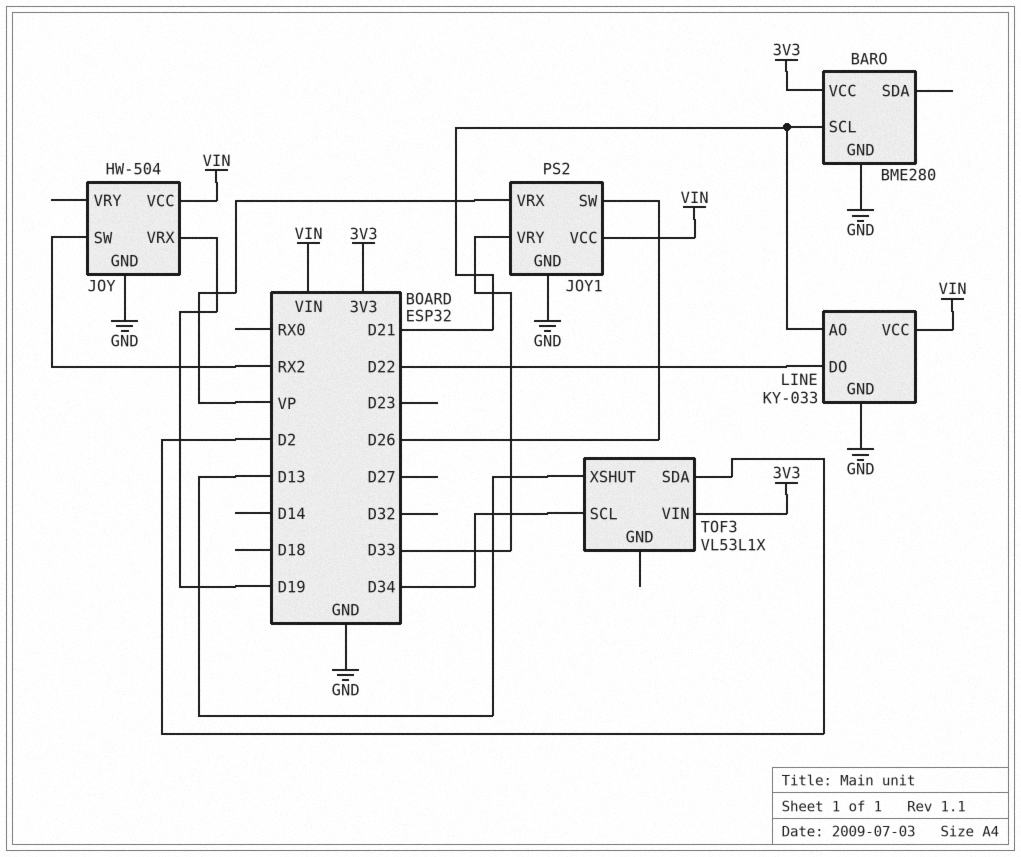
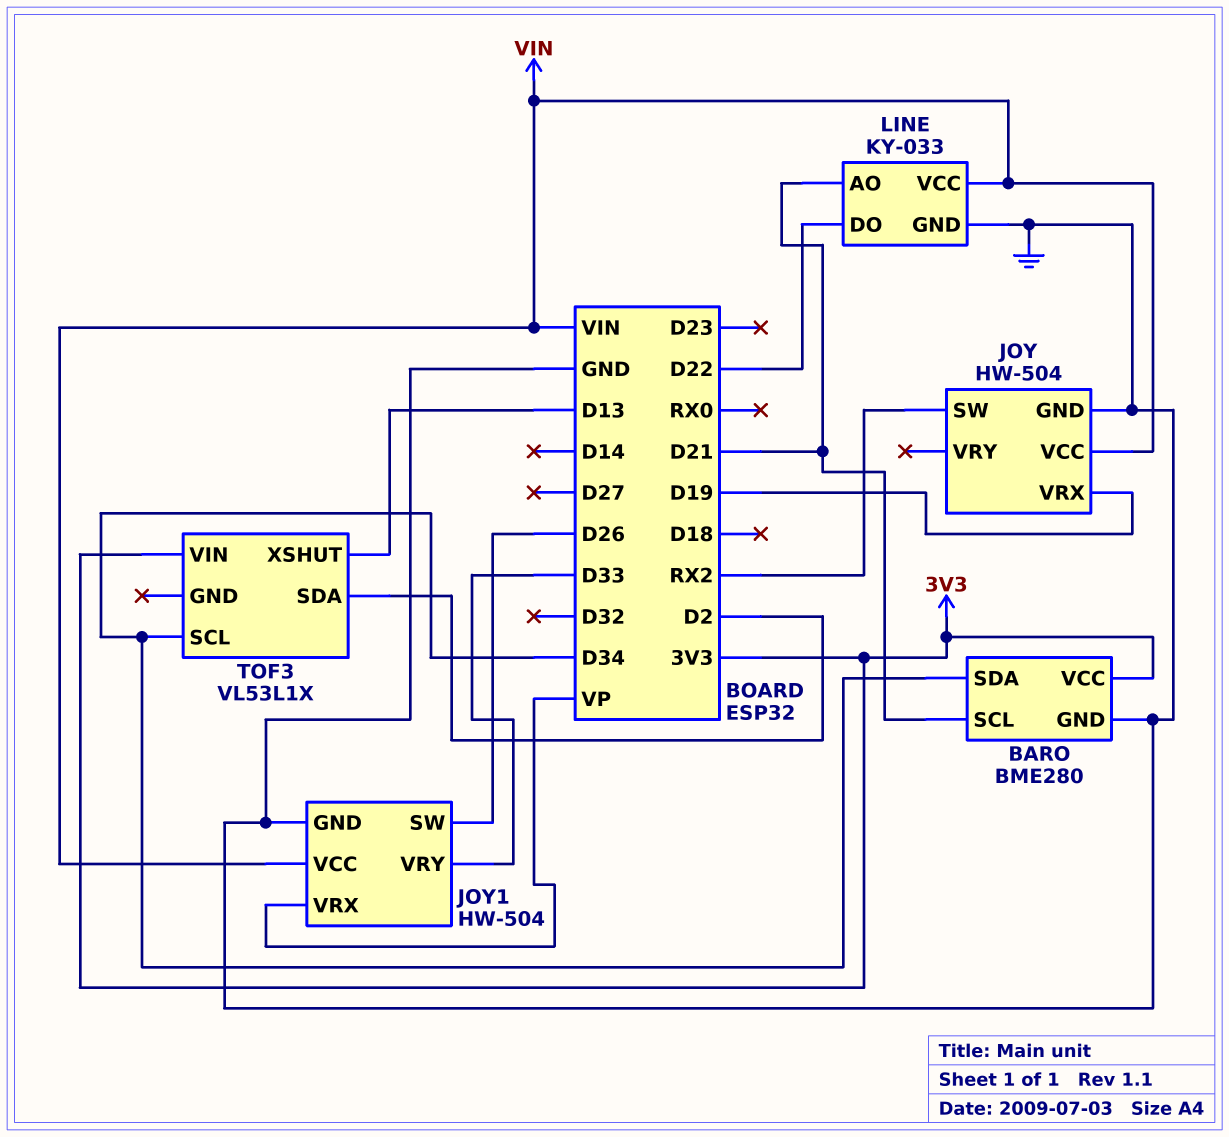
BARO pin SDA: none -> D34
JOY1: PS2 -> HW-504

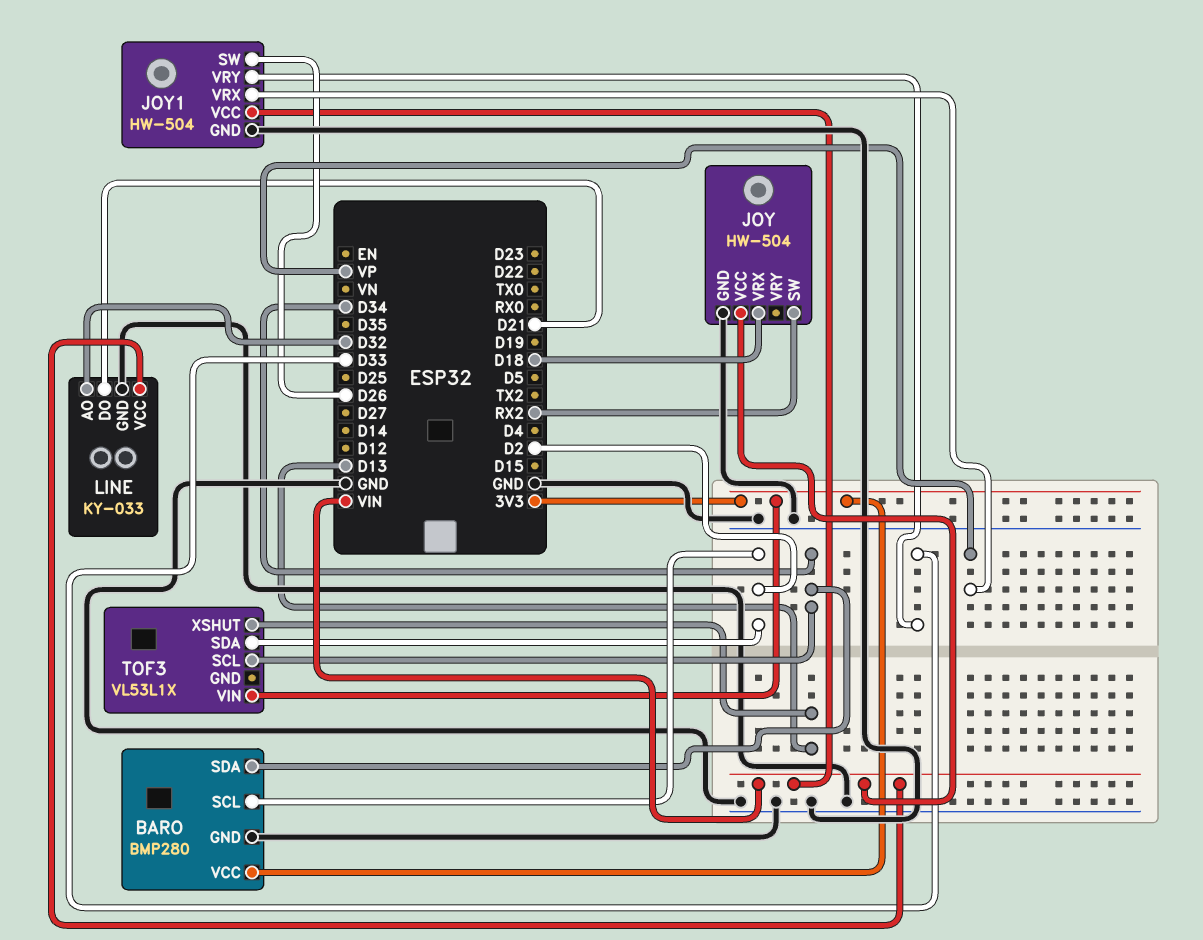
BARO: BME280 -> BMP280
BARO pin SCL: D21 -> D2
JOY pin VRX: D19 -> D18
LINE pin AO: D21 -> D32
LINE pin DO: D22 -> D21

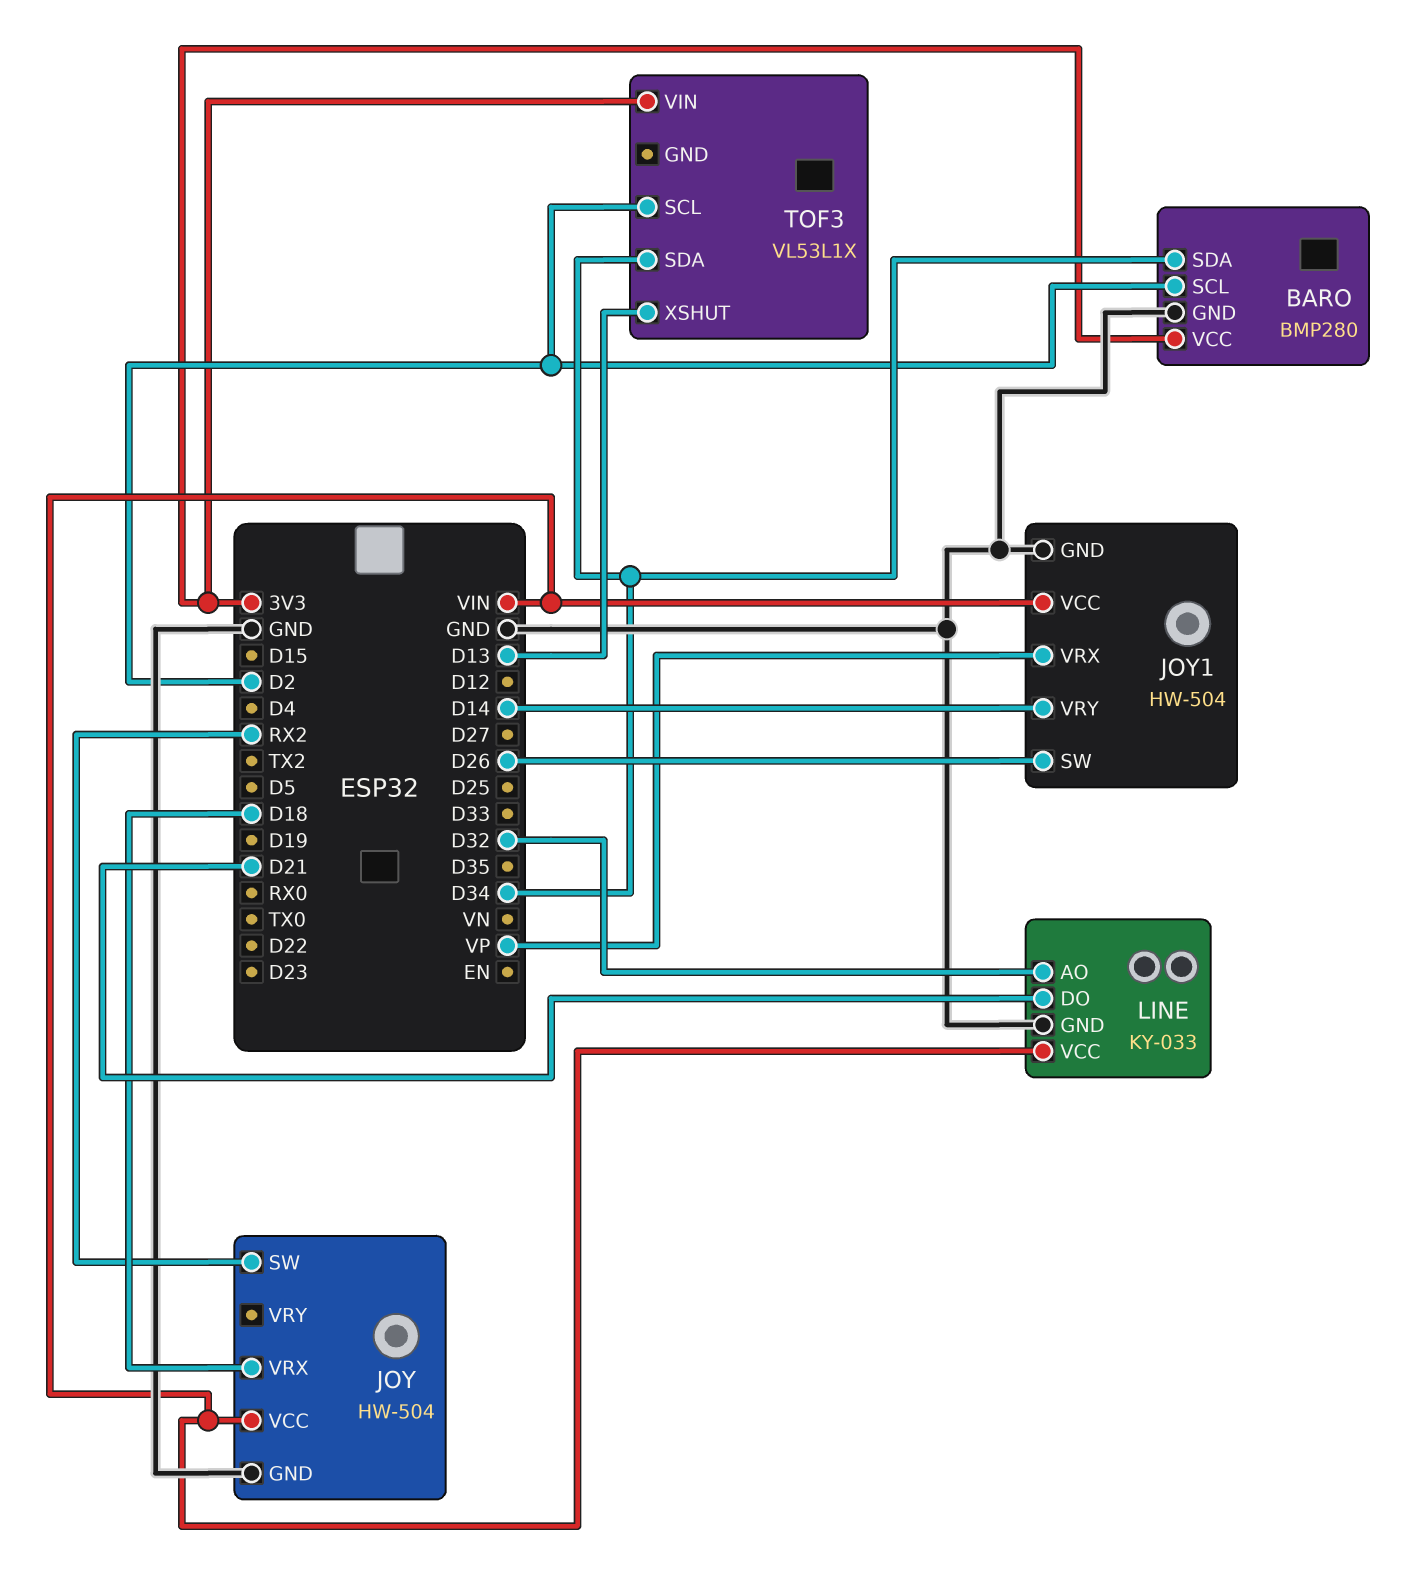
JOY1 pin VRY: D33 -> D14
TOF3 pin SCL: D34 -> D2
TOF3 pin SDA: D2 -> D34

